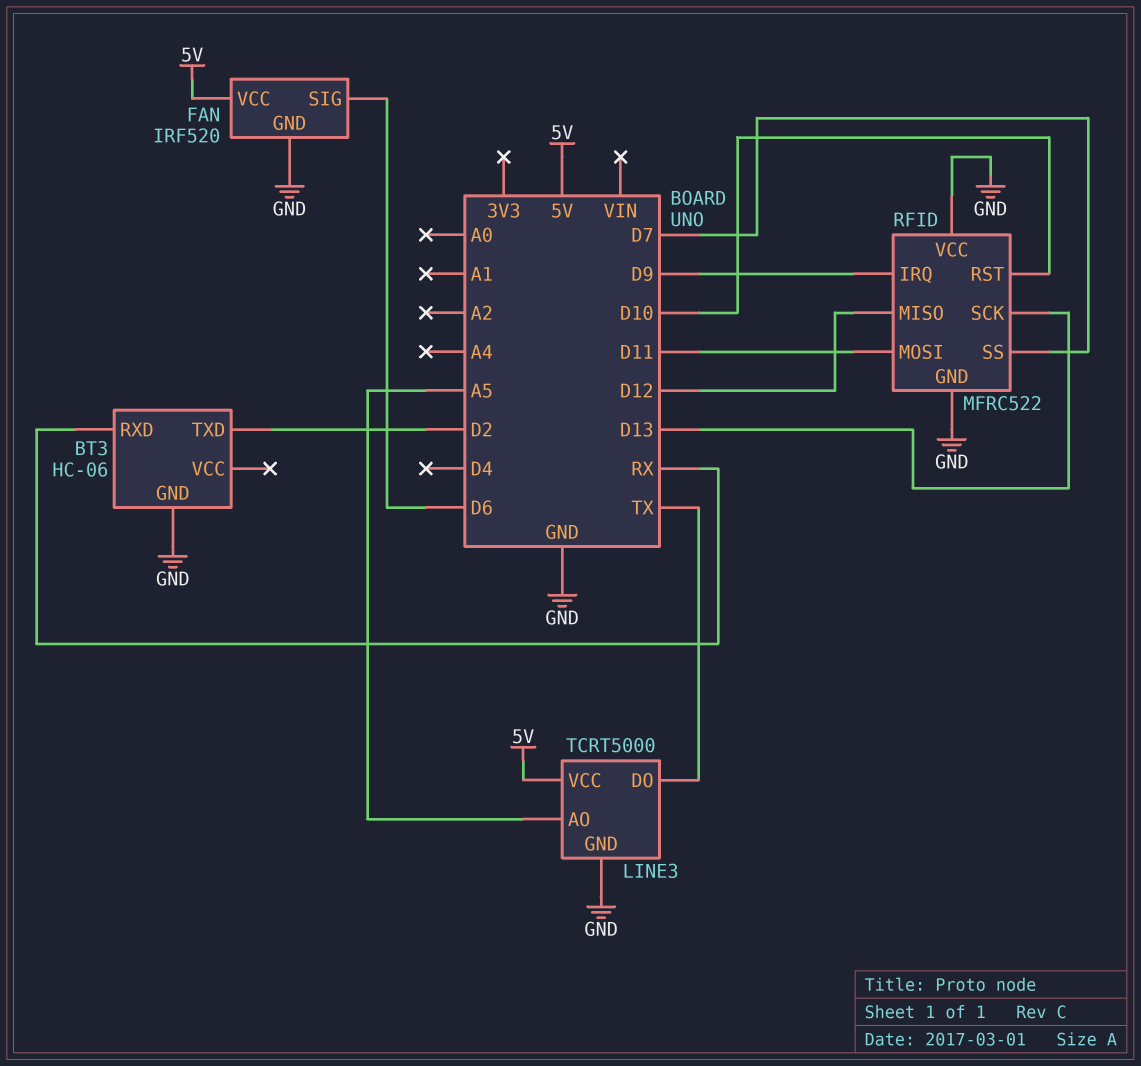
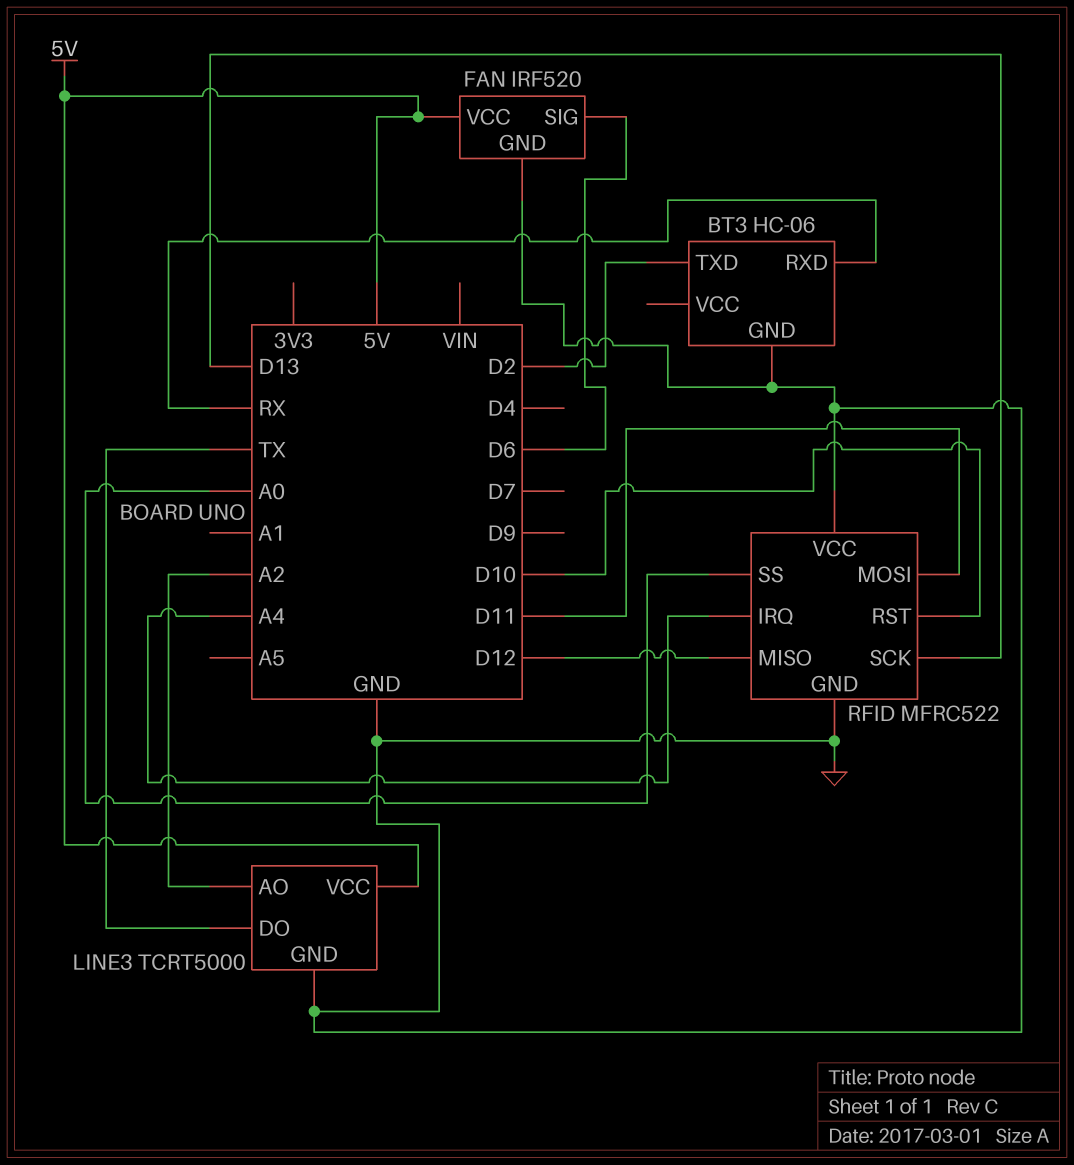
LINE3 pin AO: A5 -> A2
RFID pin IRQ: D9 -> A4
RFID pin SS: D7 -> A0

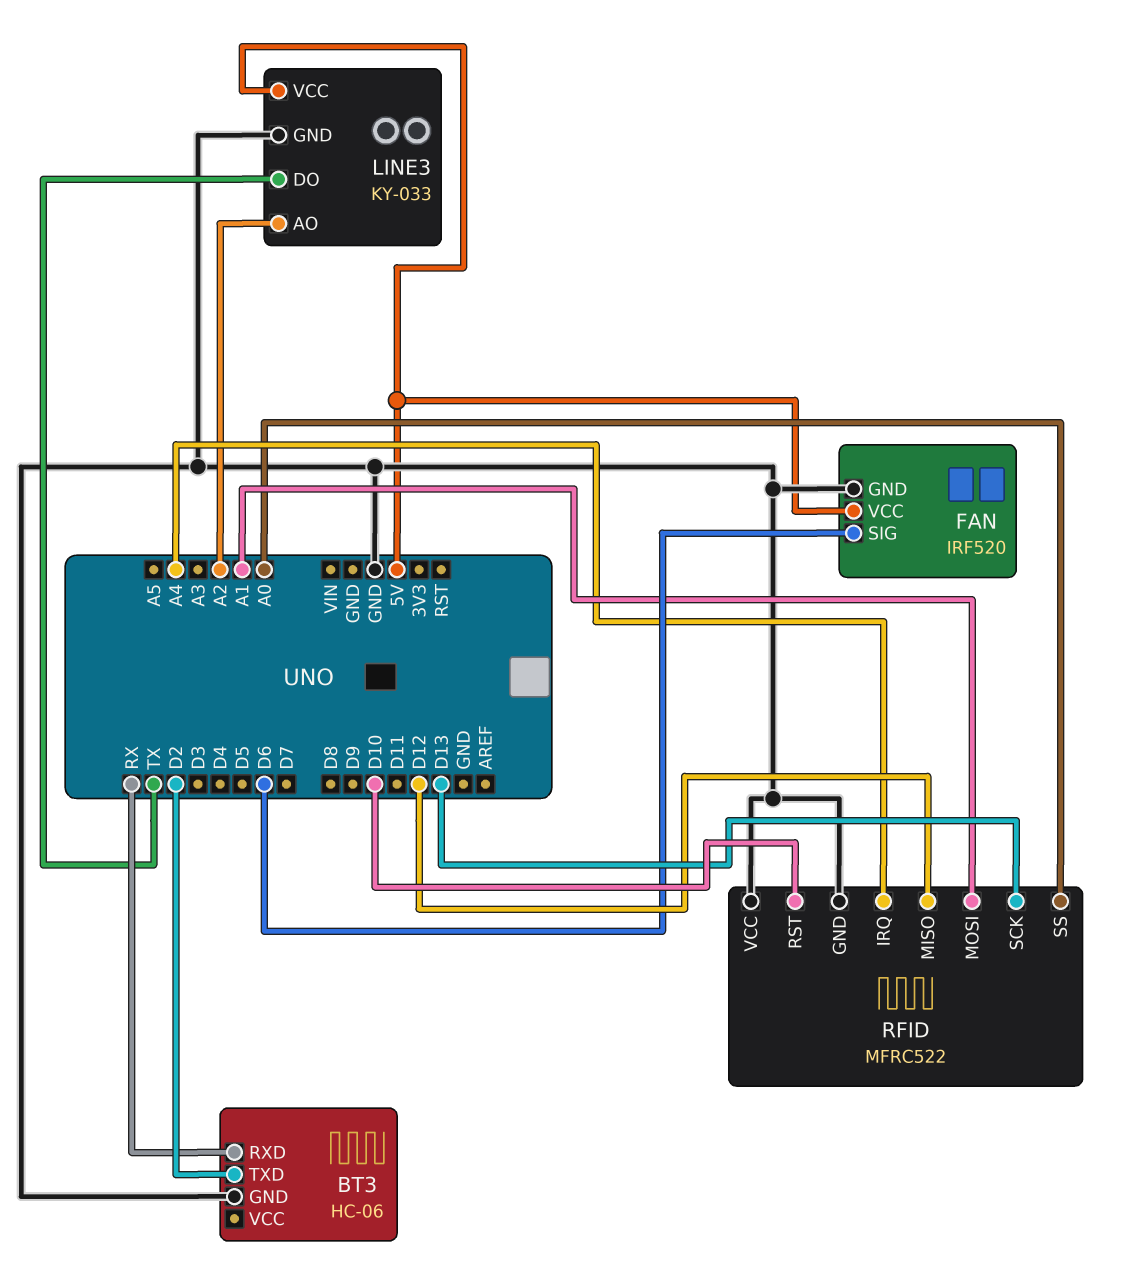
LINE3: TCRT5000 -> KY-033
RFID pin MOSI: D11 -> A1

